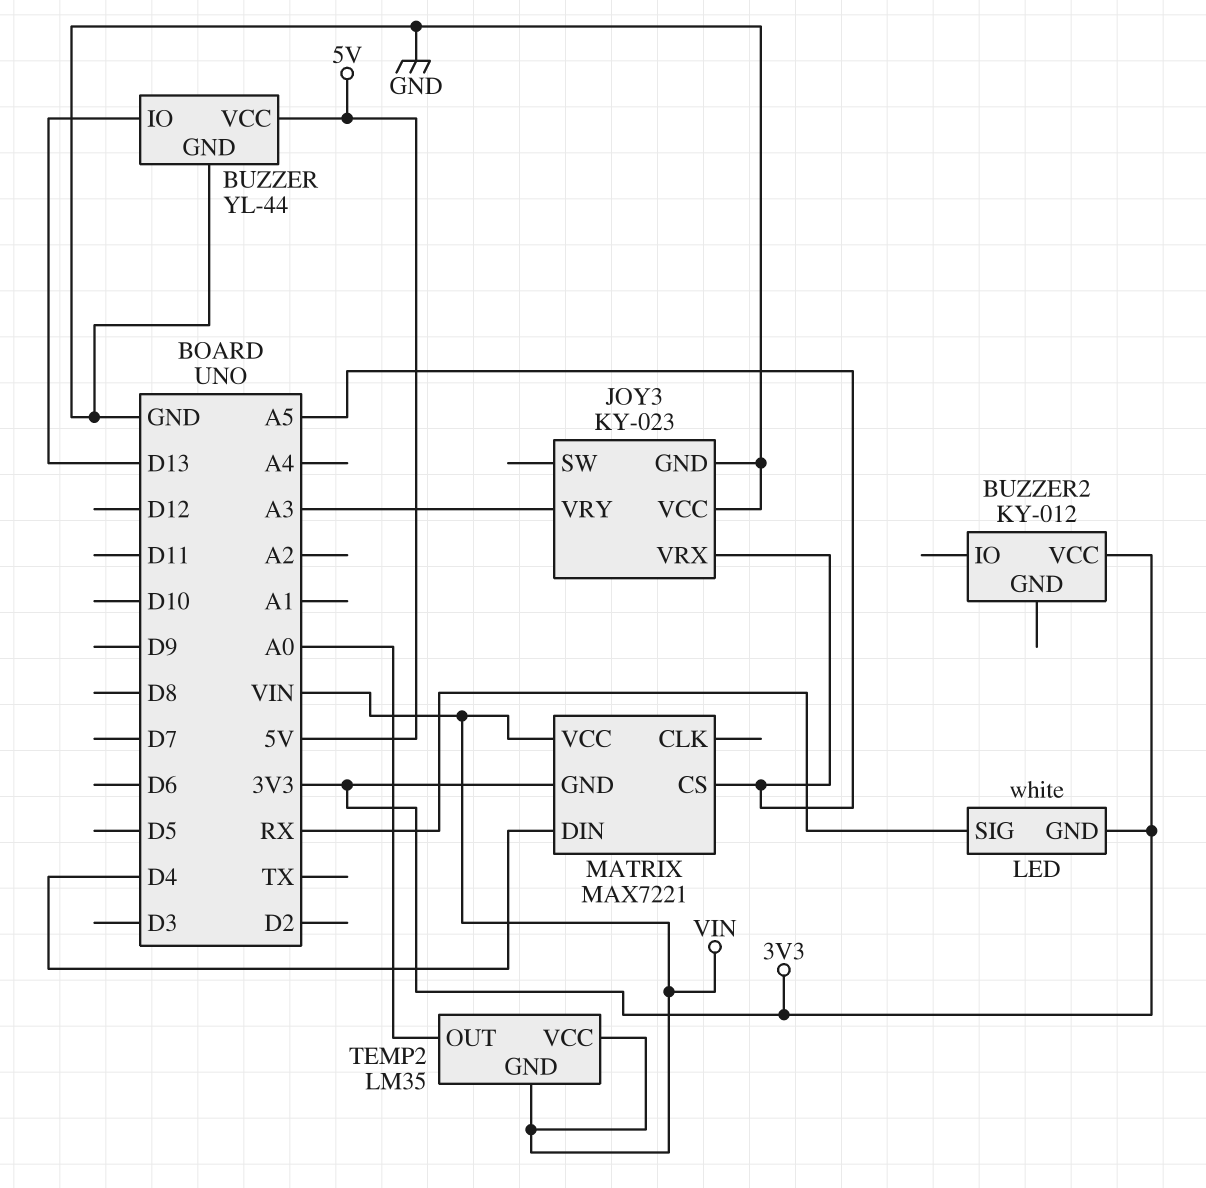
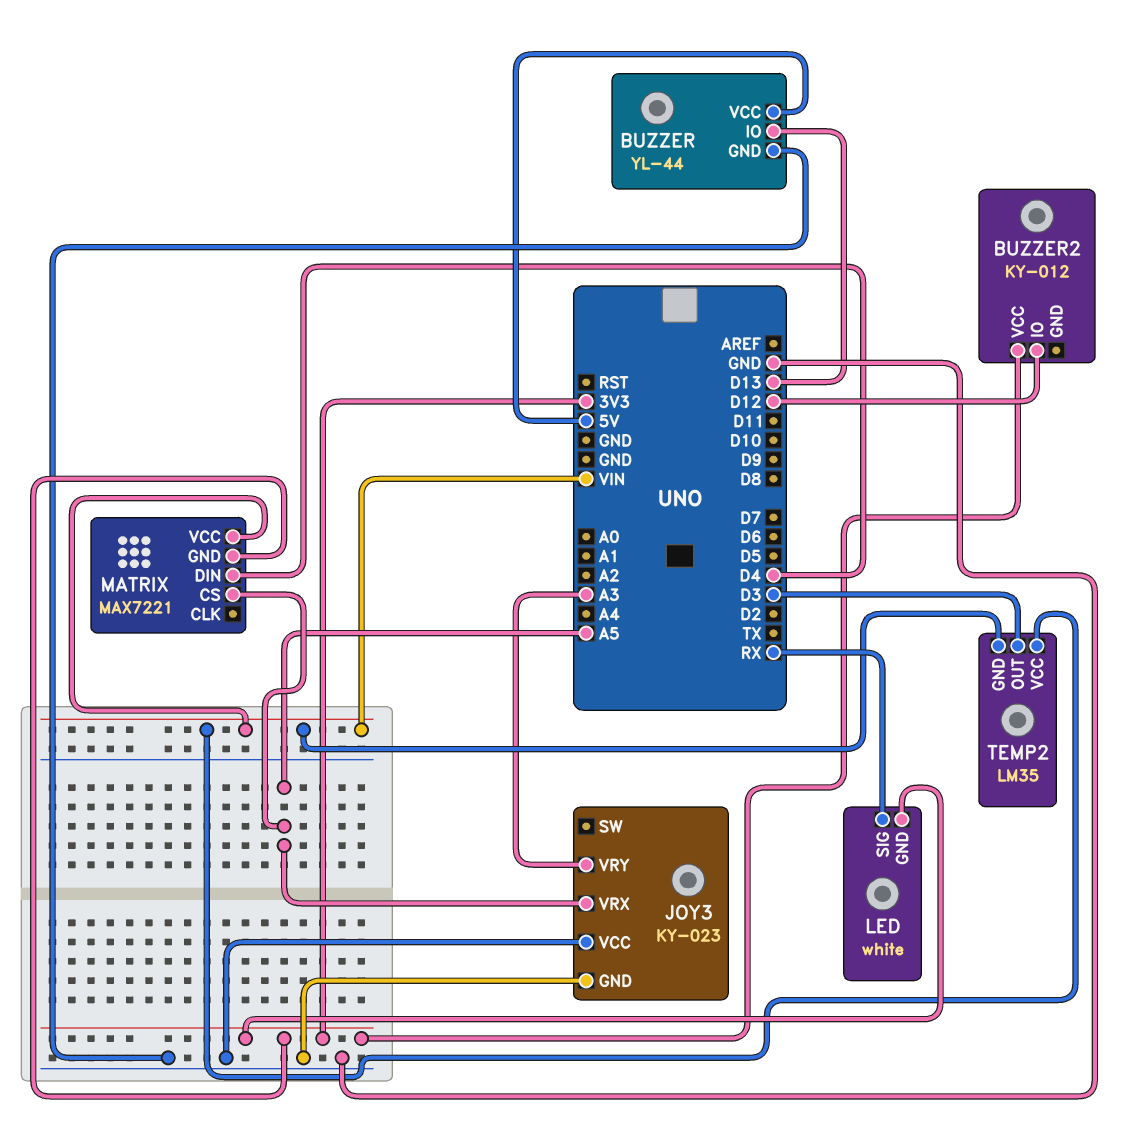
BUZZER2 pin IO: none -> D12
TEMP2 pin OUT: A0 -> D3

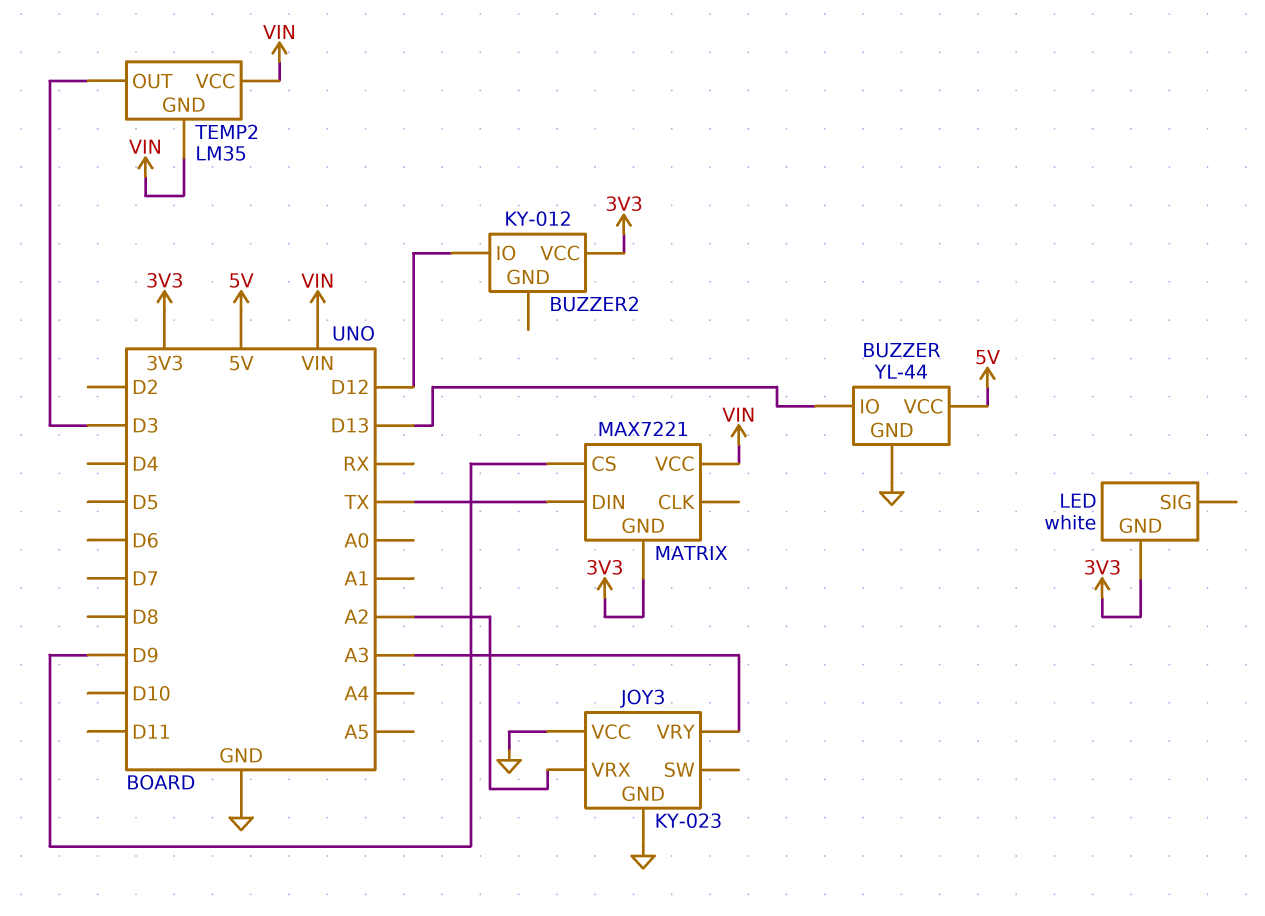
JOY3 pin VRX: A5 -> A2
LED pin SIG: RX -> none
MATRIX pin CS: A5 -> D9
MATRIX pin DIN: D4 -> TX

